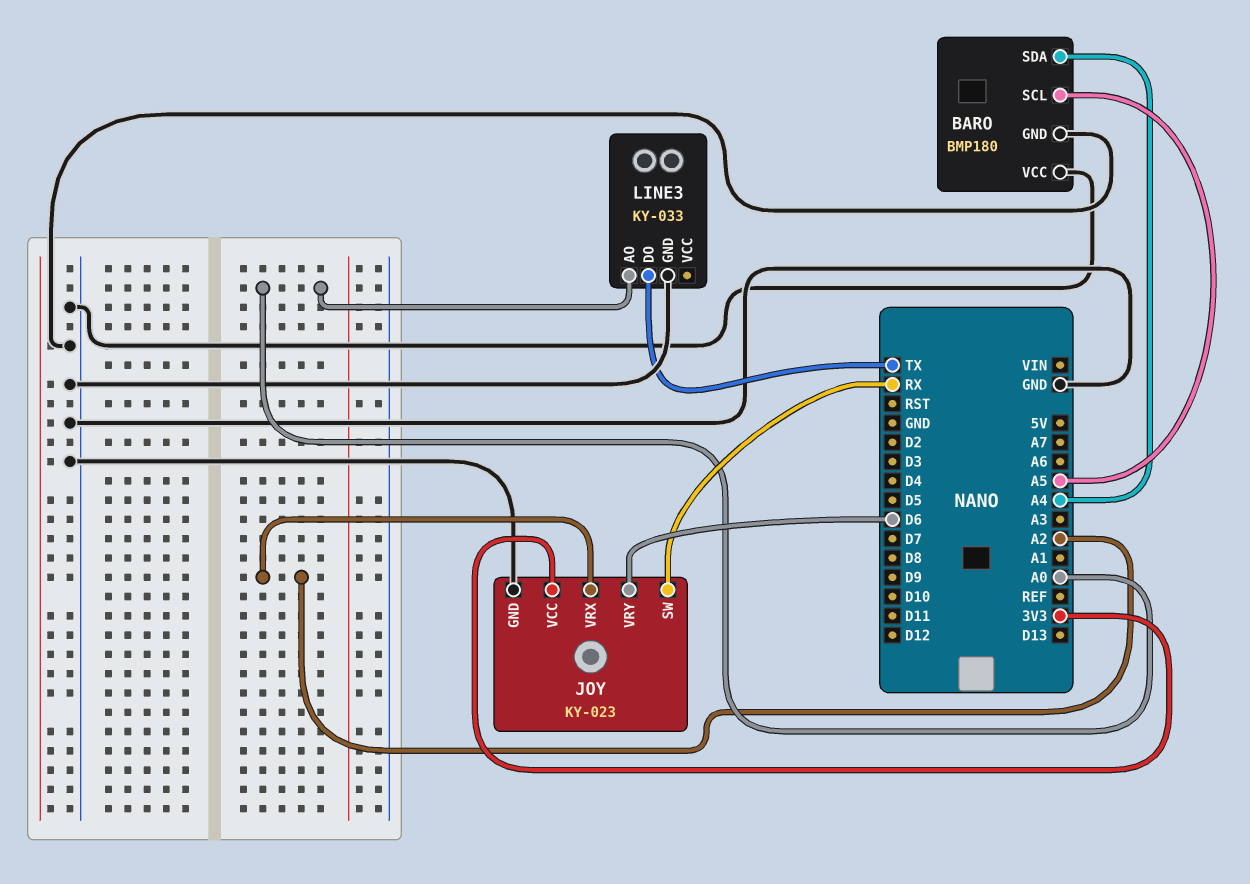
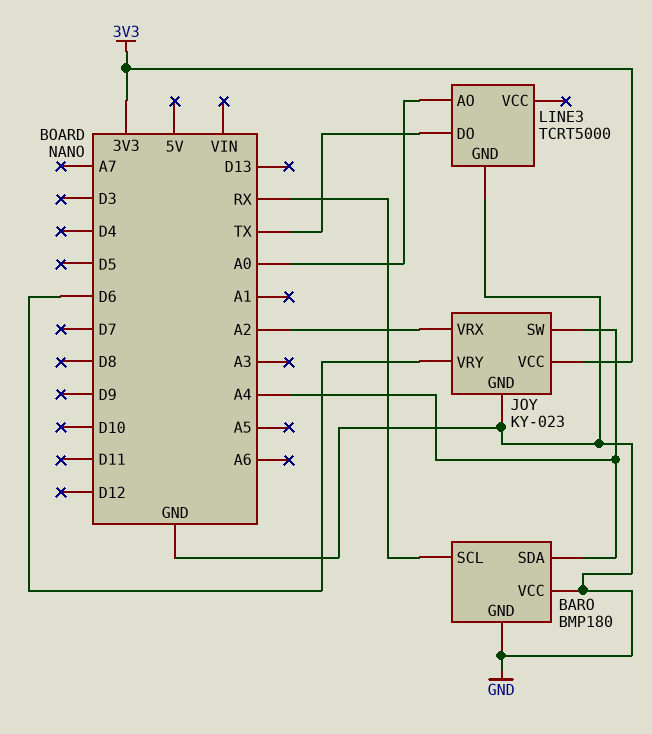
BARO pin SCL: A5 -> RX
JOY pin SW: RX -> A4
LINE3: KY-033 -> TCRT5000

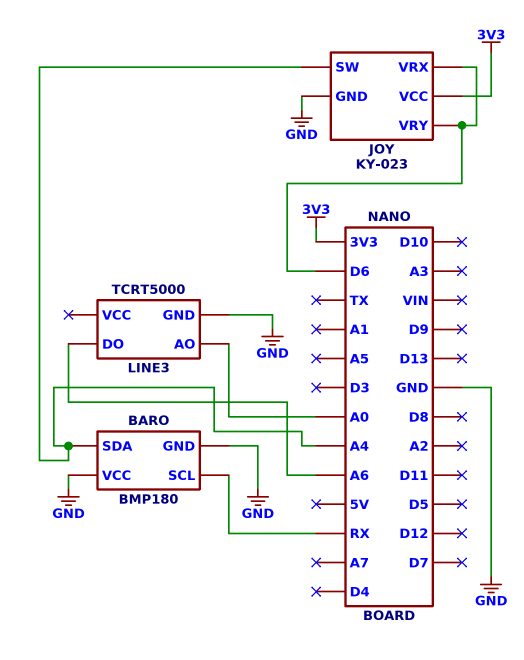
JOY pin VRX: A2 -> D6
LINE3 pin DO: TX -> A6

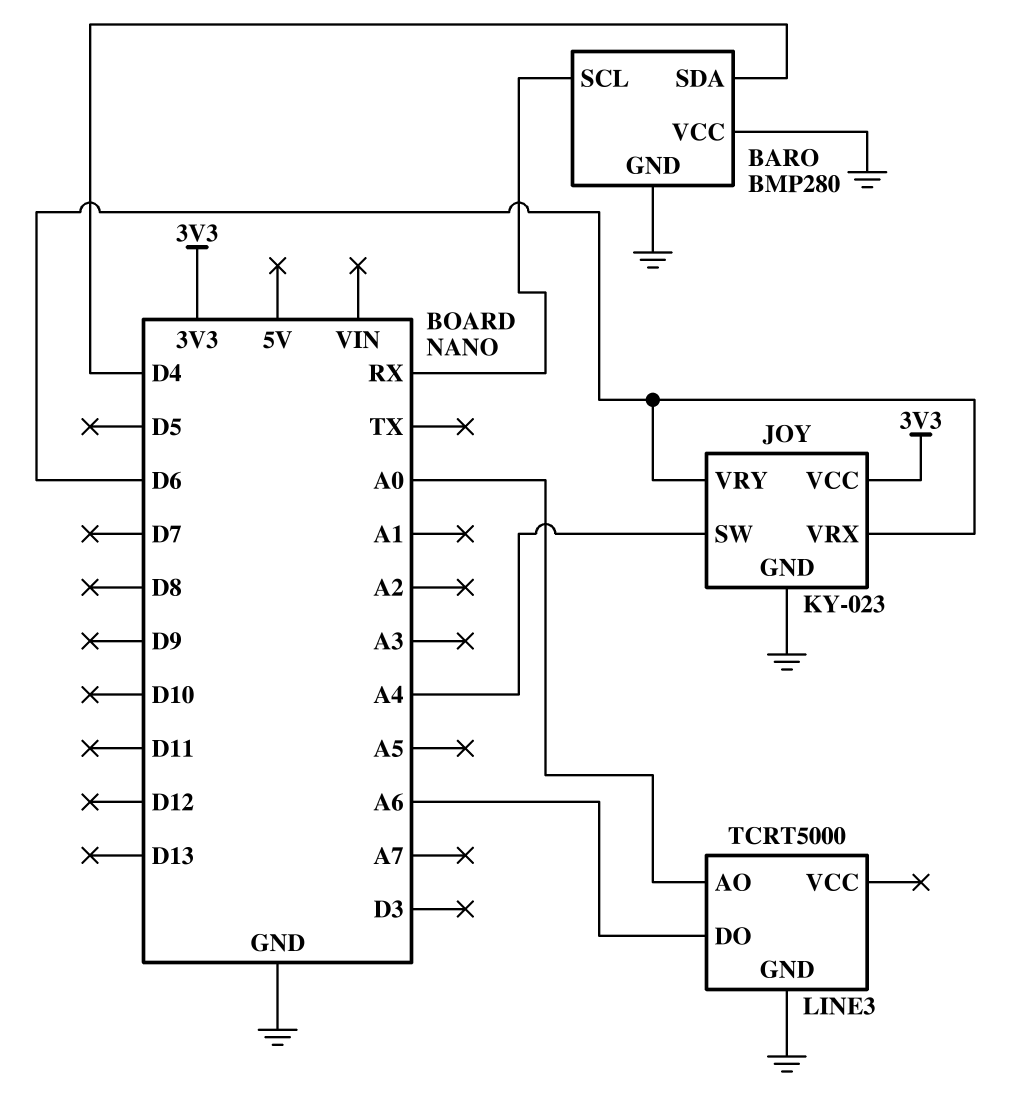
BARO: BMP180 -> BMP280
BARO pin SDA: A4 -> D4

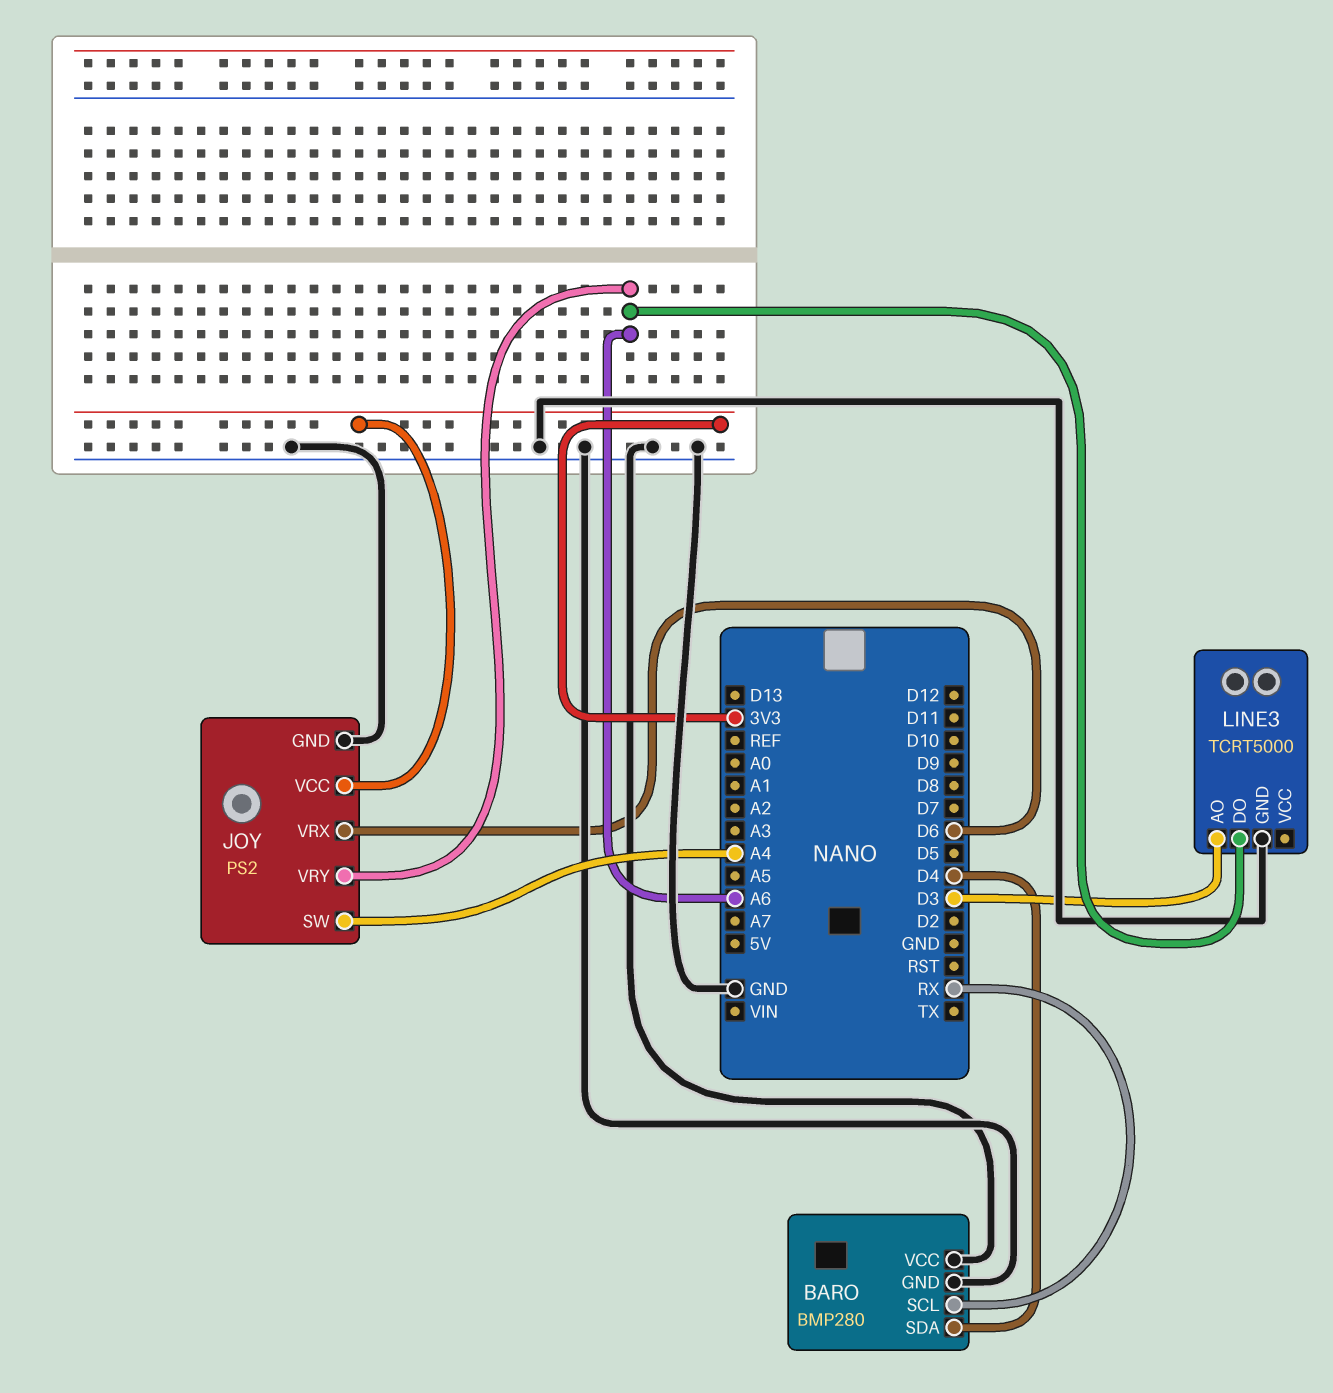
JOY: KY-023 -> PS2
JOY pin VRY: D6 -> A6
LINE3 pin AO: A0 -> D3

